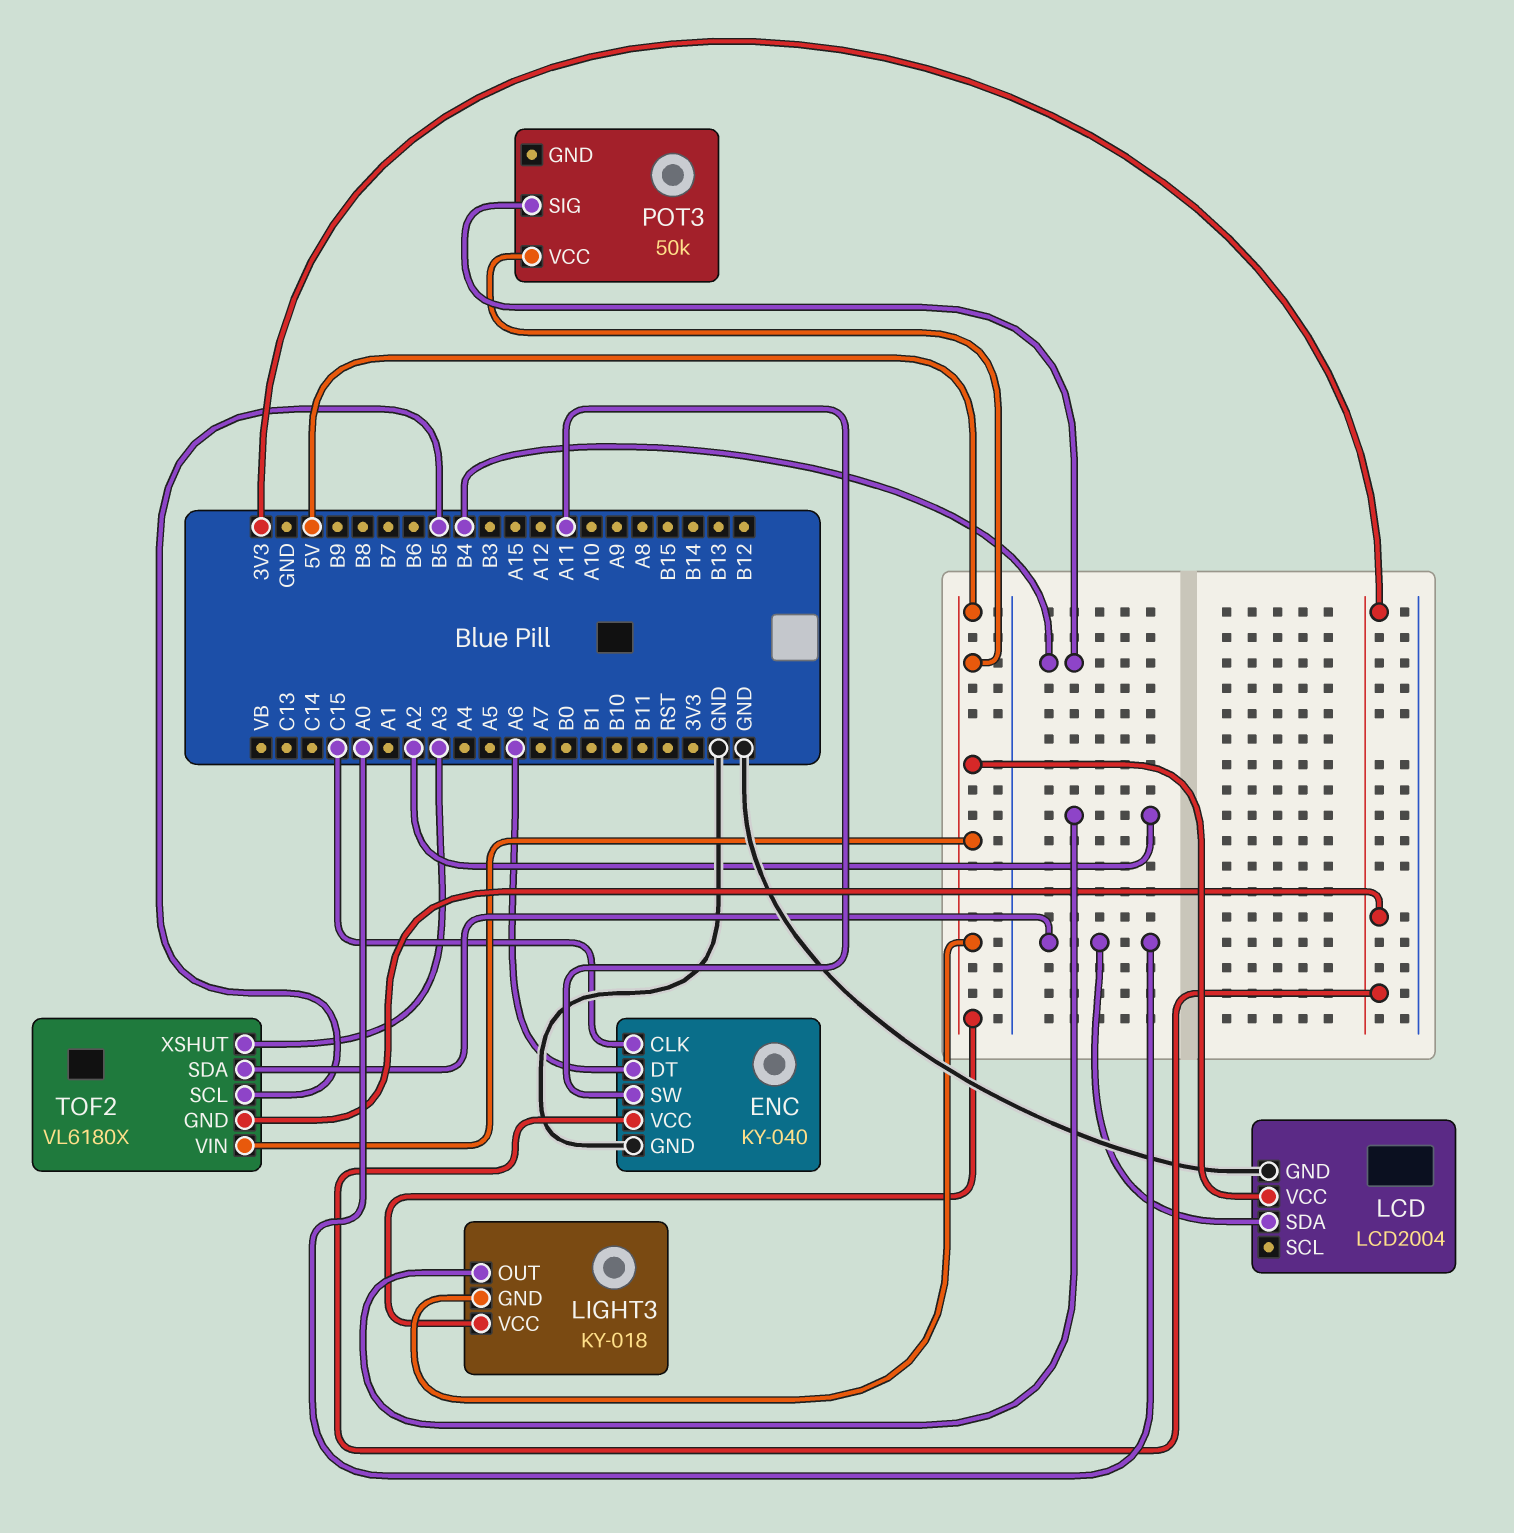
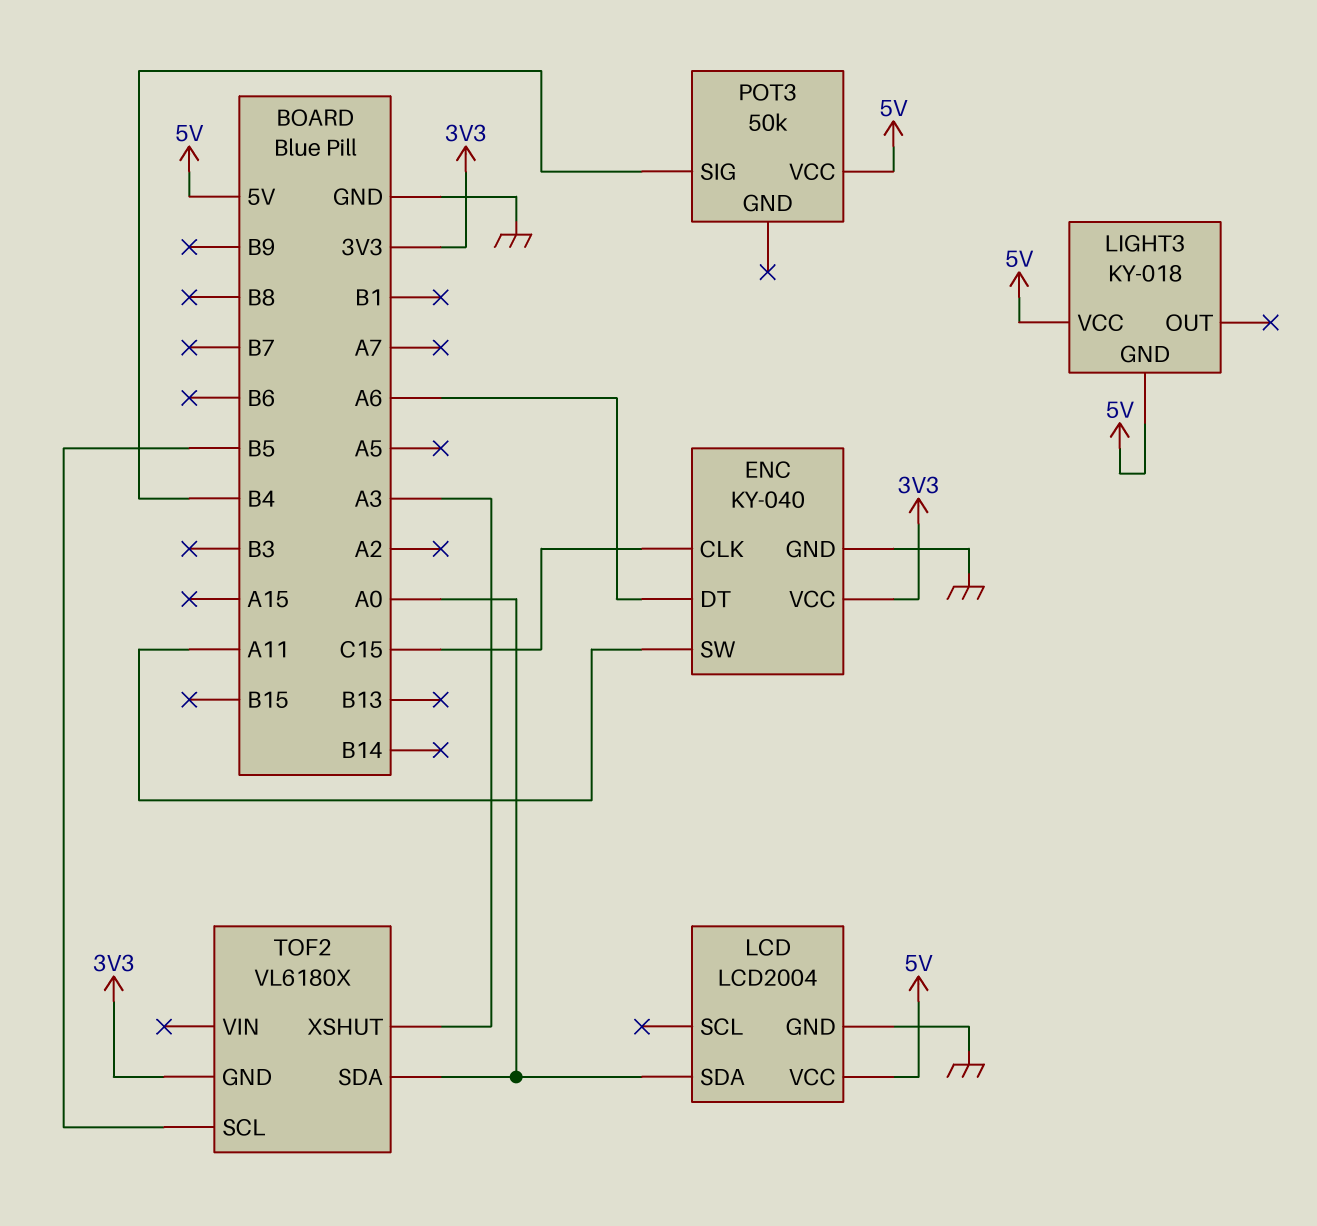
LIGHT3 pin OUT: A2 -> none
TOF2 pin VIN: 5V -> none

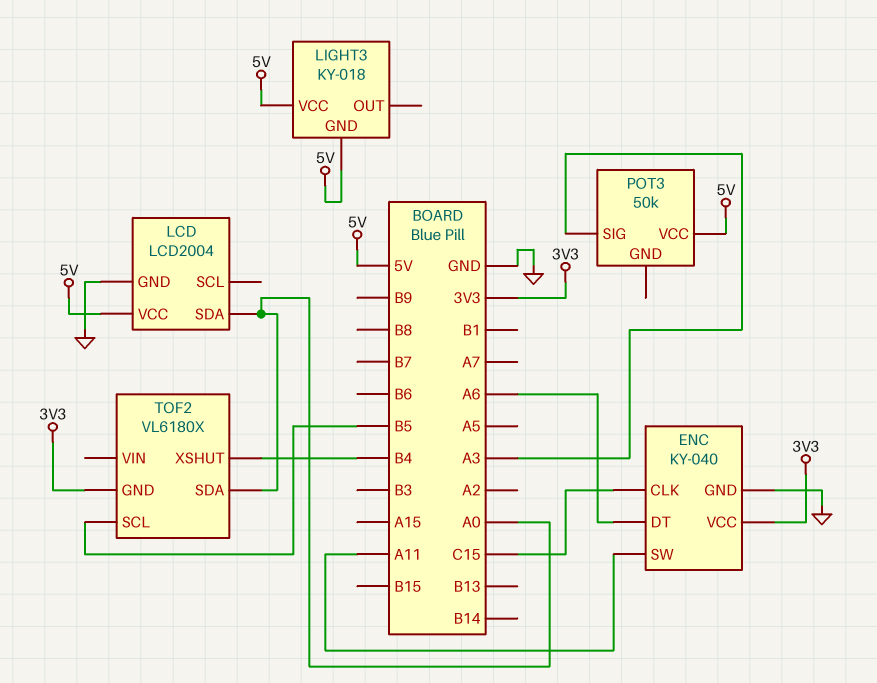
POT3 pin SIG: B4 -> A3
TOF2 pin XSHUT: A3 -> B4

